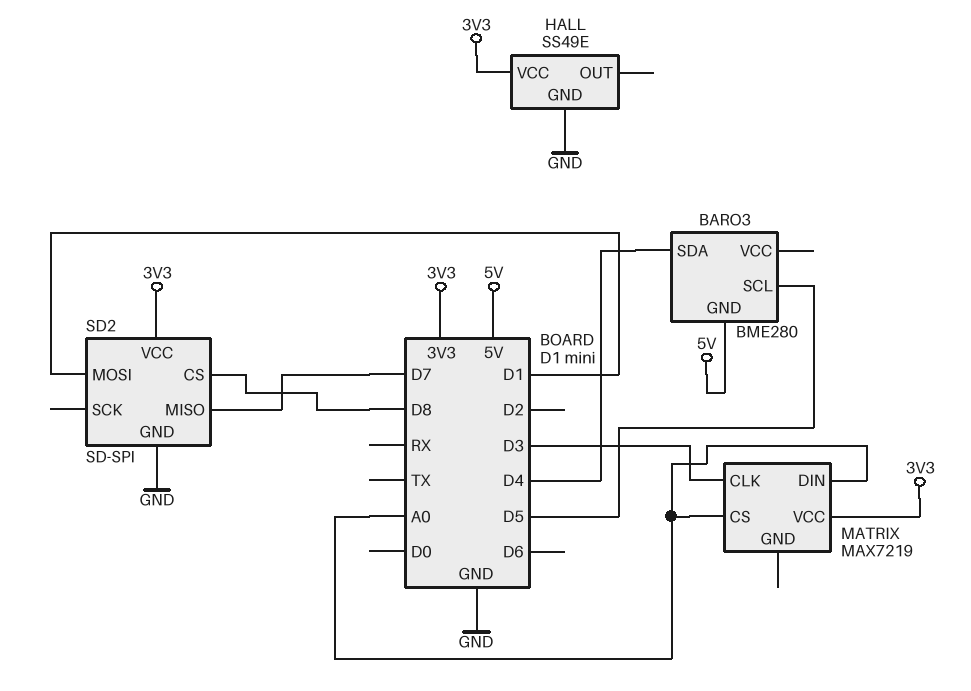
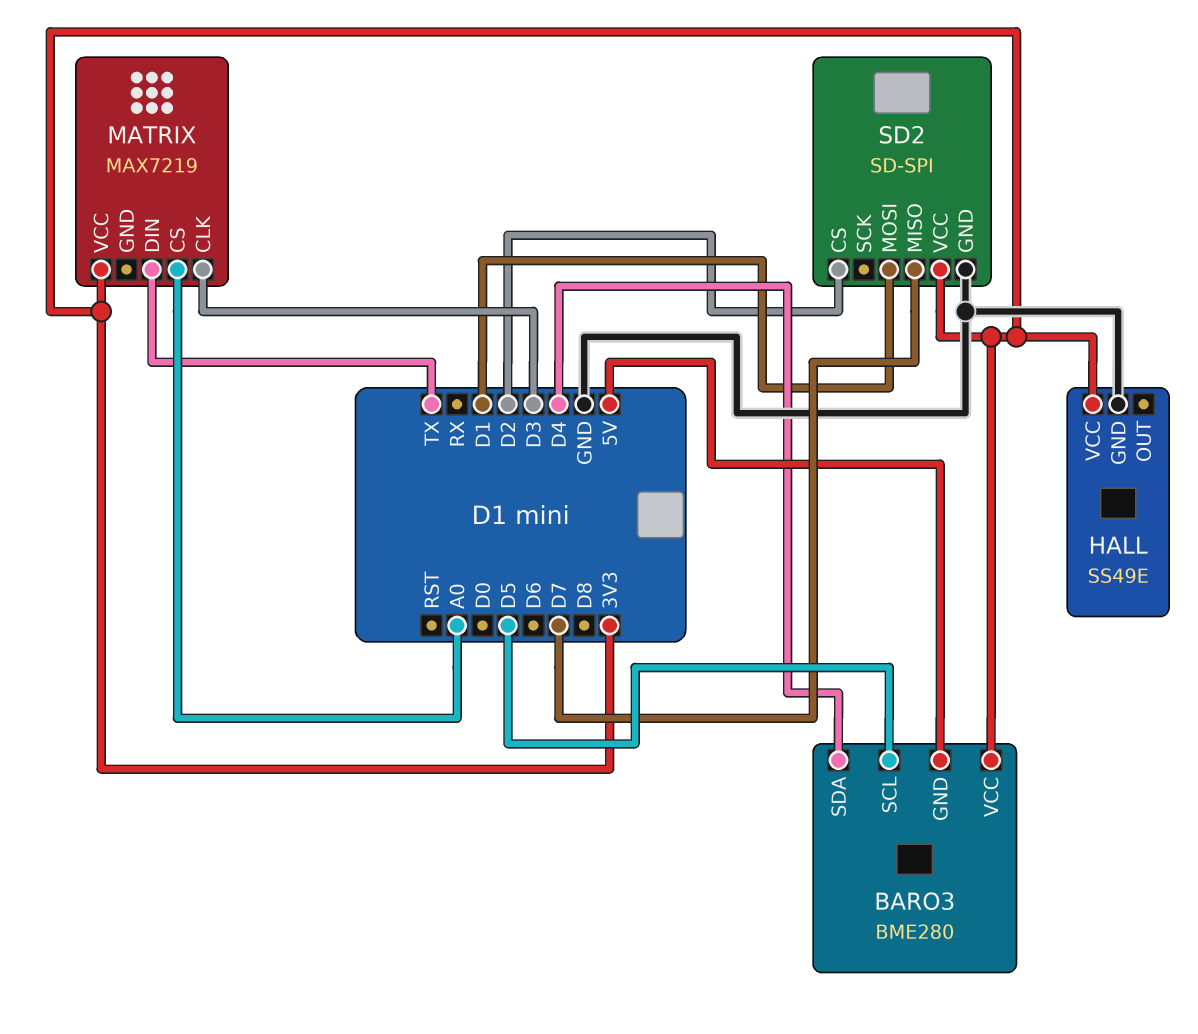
BARO3 pin VCC: none -> 3V3
MATRIX pin DIN: A0 -> TX
SD2 pin CS: D8 -> D2

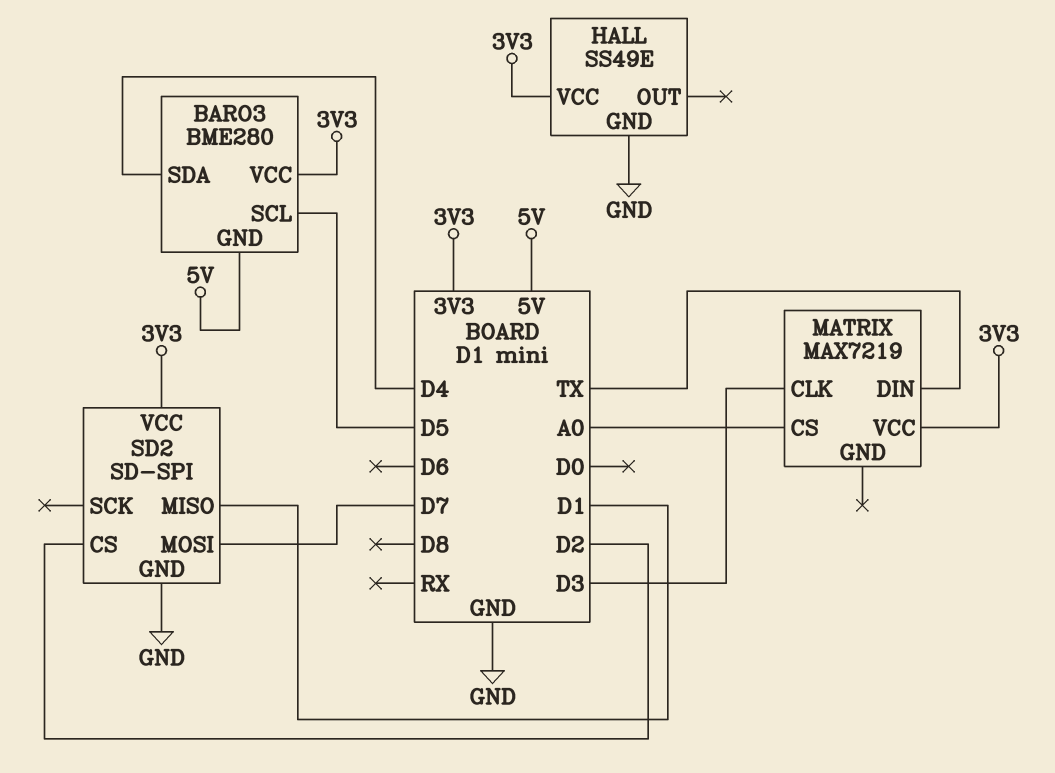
SD2 pin MISO: D7 -> D1
SD2 pin MOSI: D1 -> D7

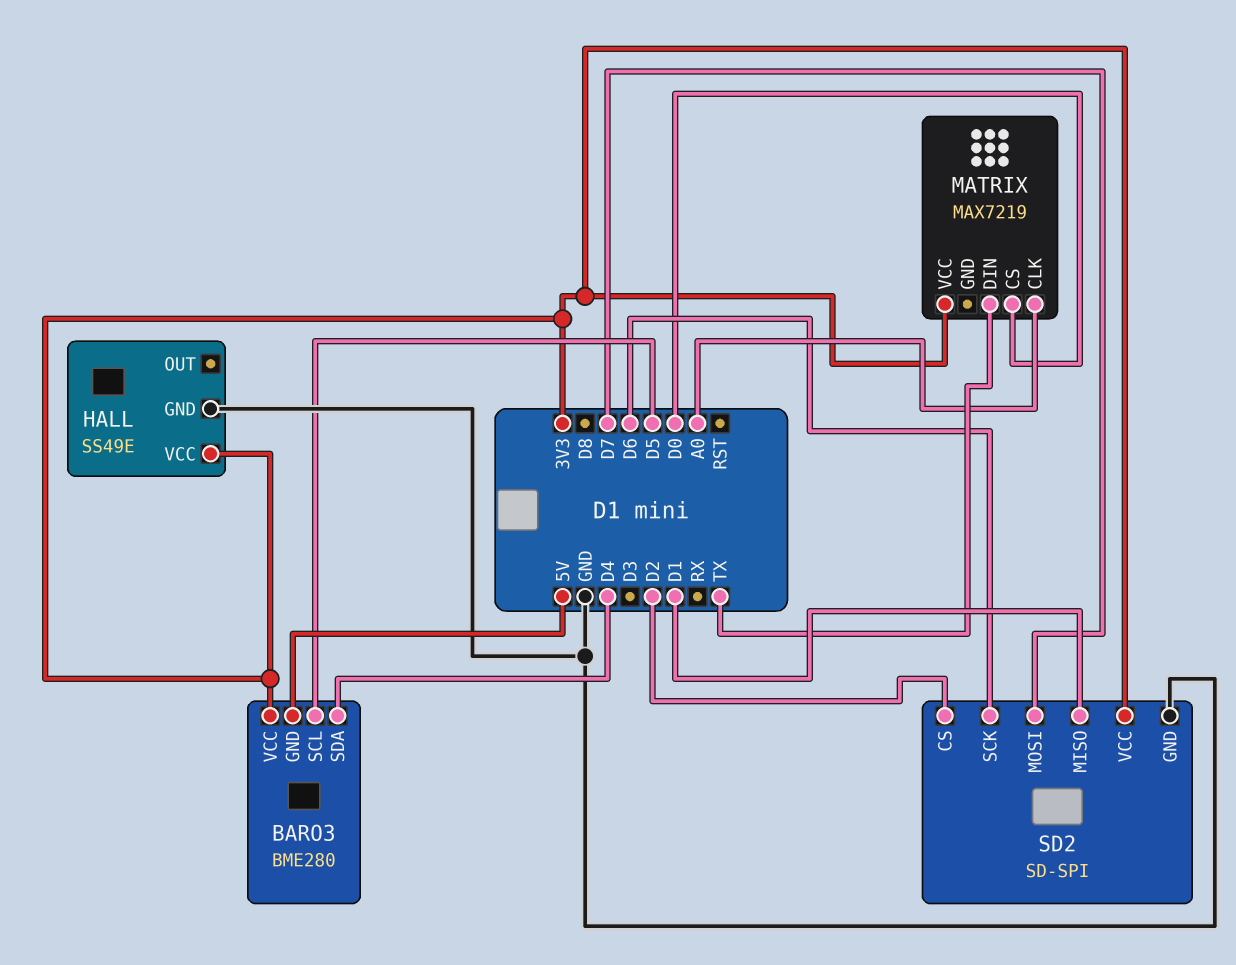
MATRIX pin CLK: D3 -> A0
MATRIX pin CS: A0 -> D0
SD2 pin SCK: none -> D6

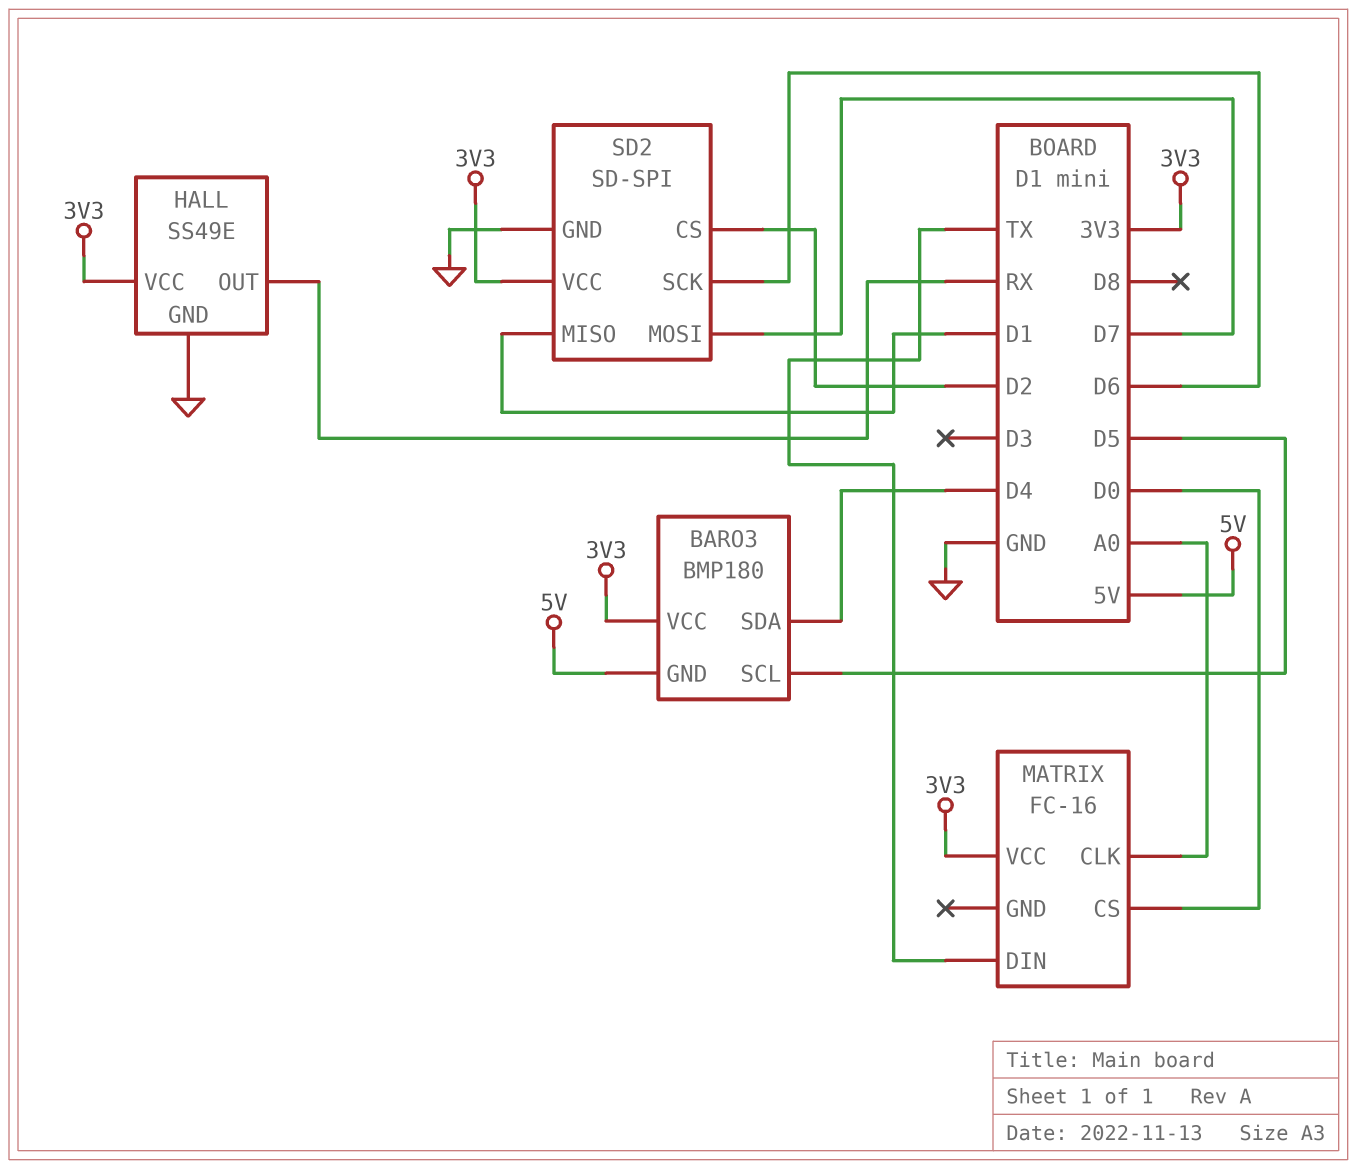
BARO3: BME280 -> BMP180
HALL pin OUT: none -> RX
MATRIX: MAX7219 -> FC-16

